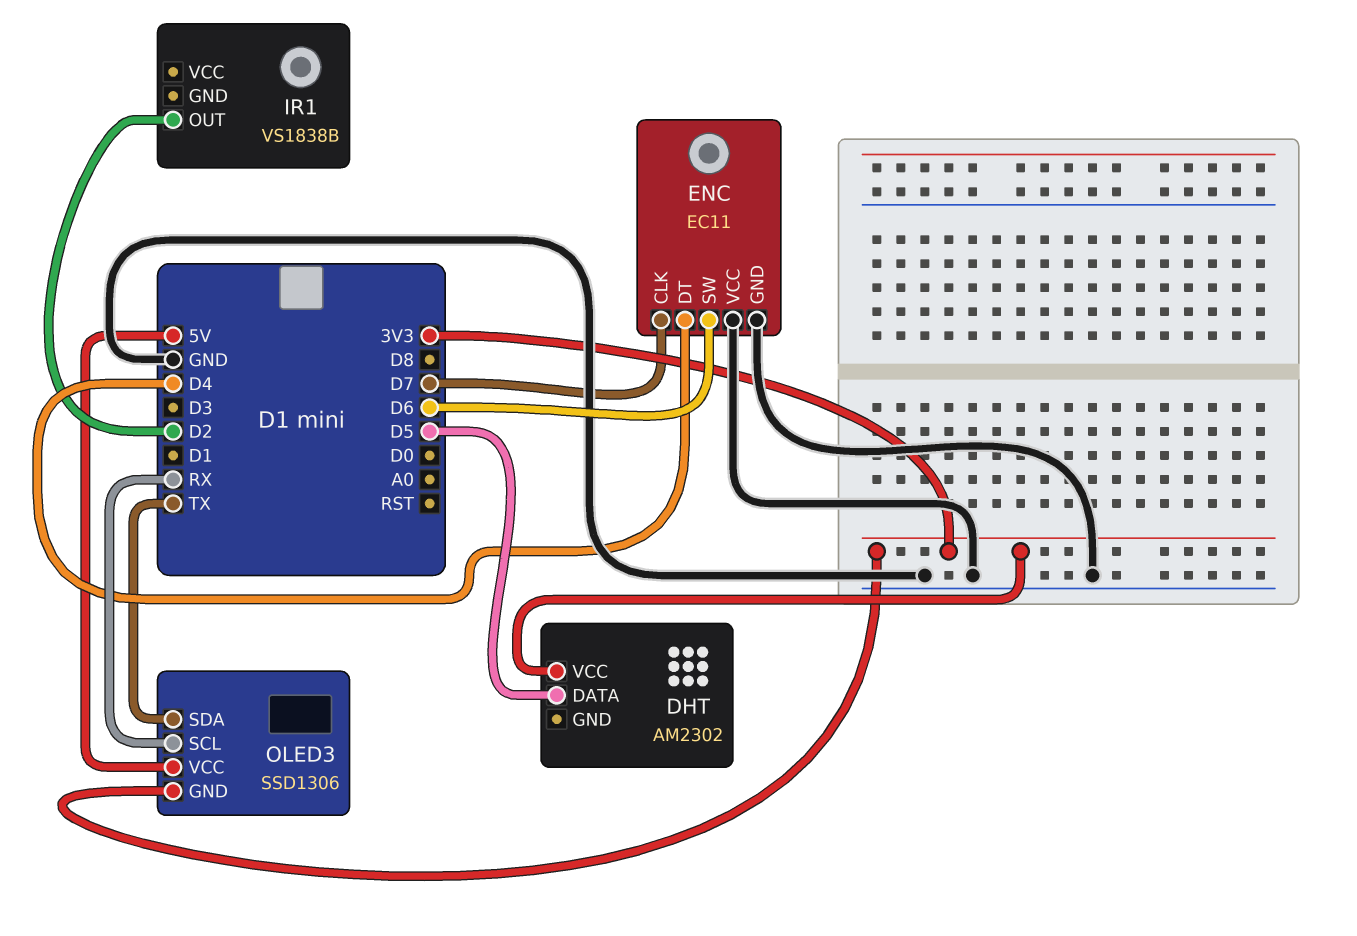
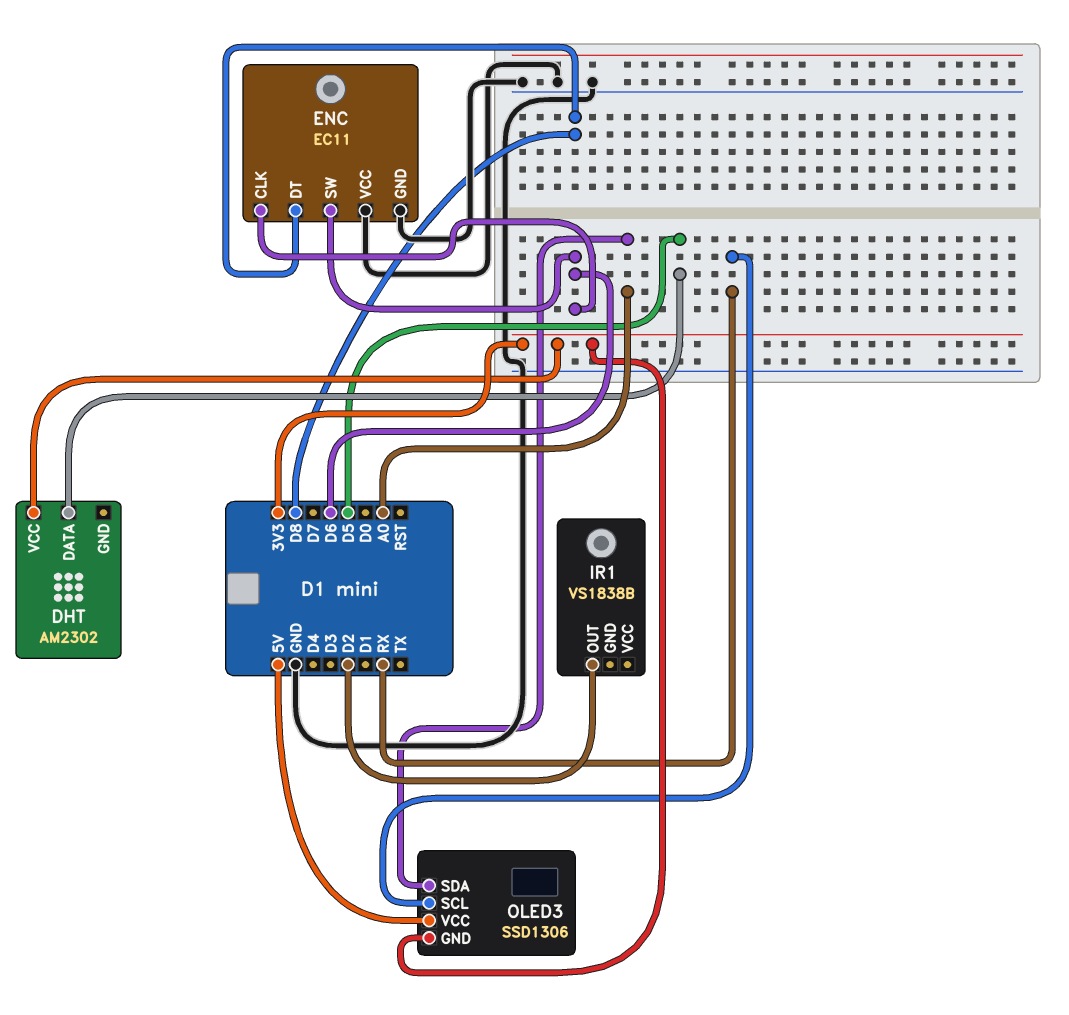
ENC pin CLK: D7 -> D6
ENC pin DT: D4 -> D8
OLED3 pin SDA: TX -> A0

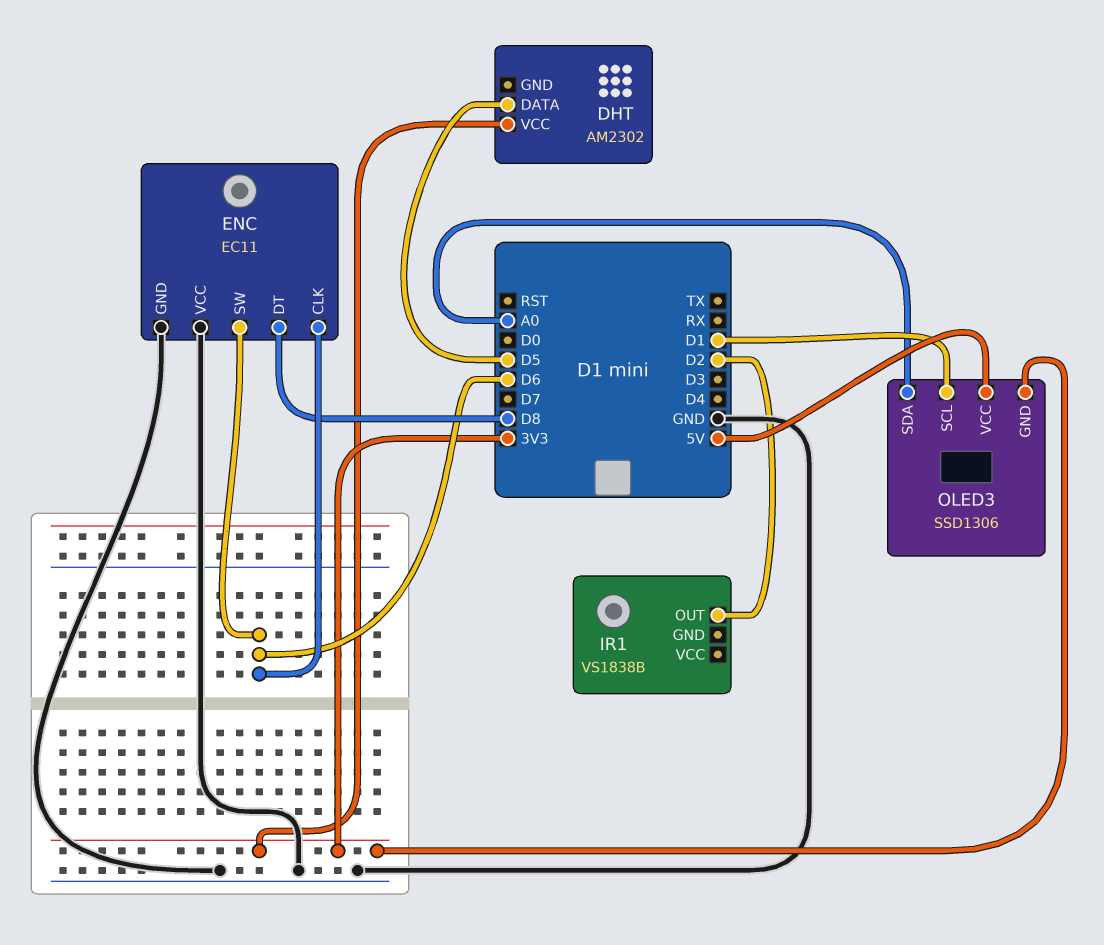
OLED3 pin SCL: RX -> D1

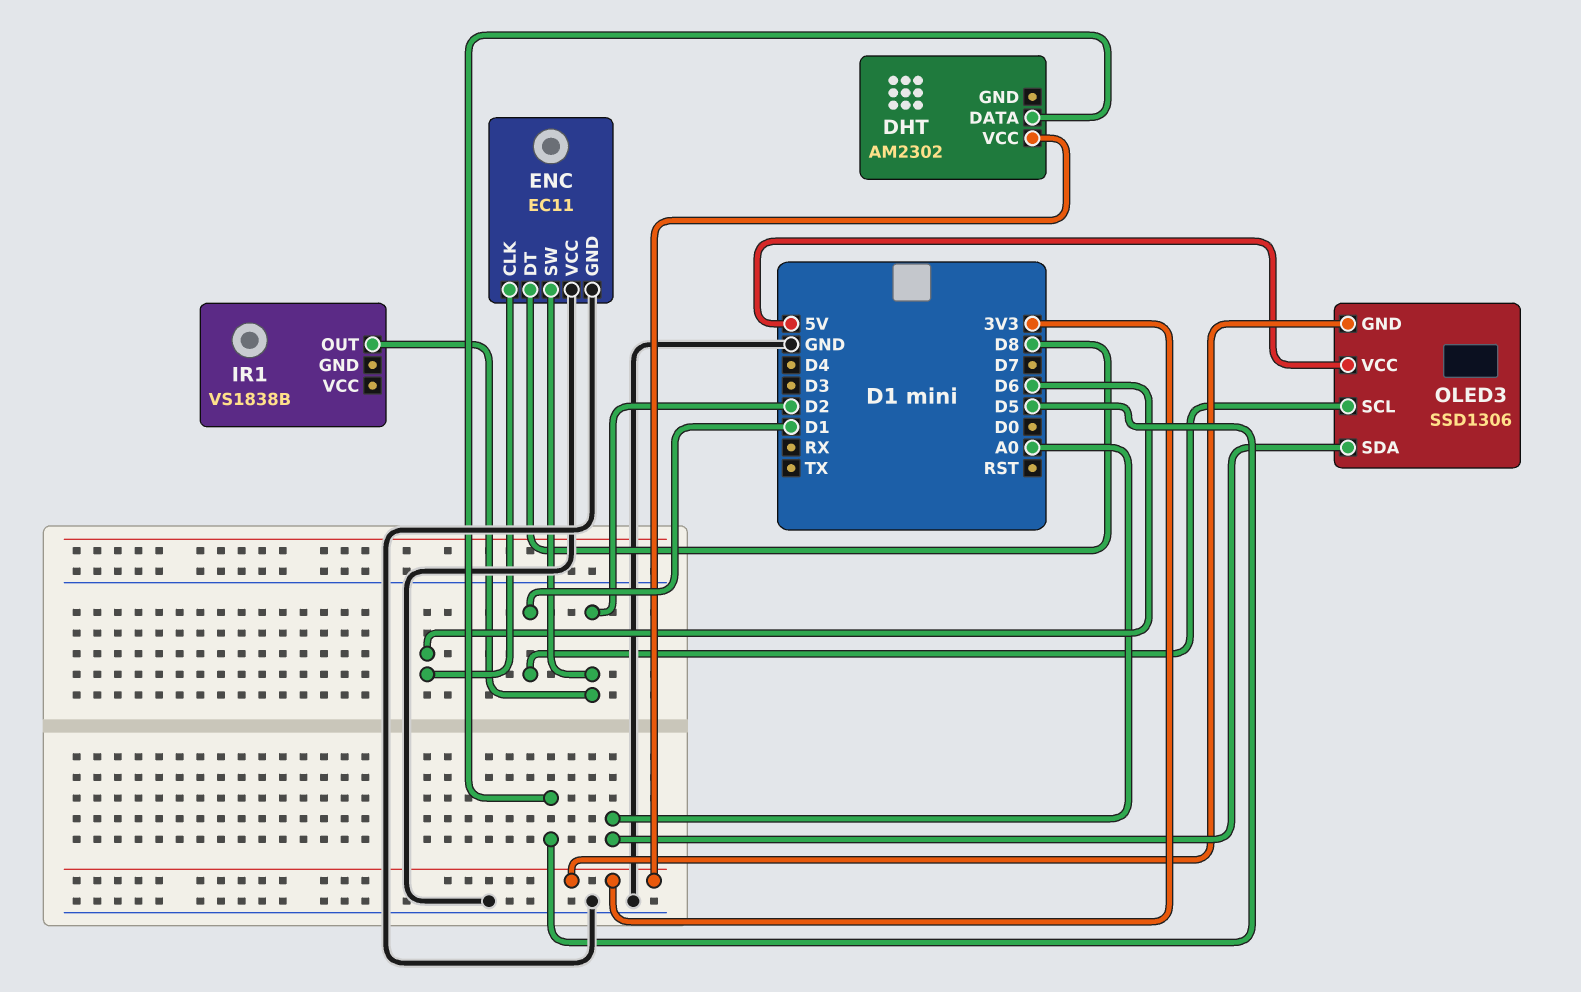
ENC pin SW: D6 -> D2

